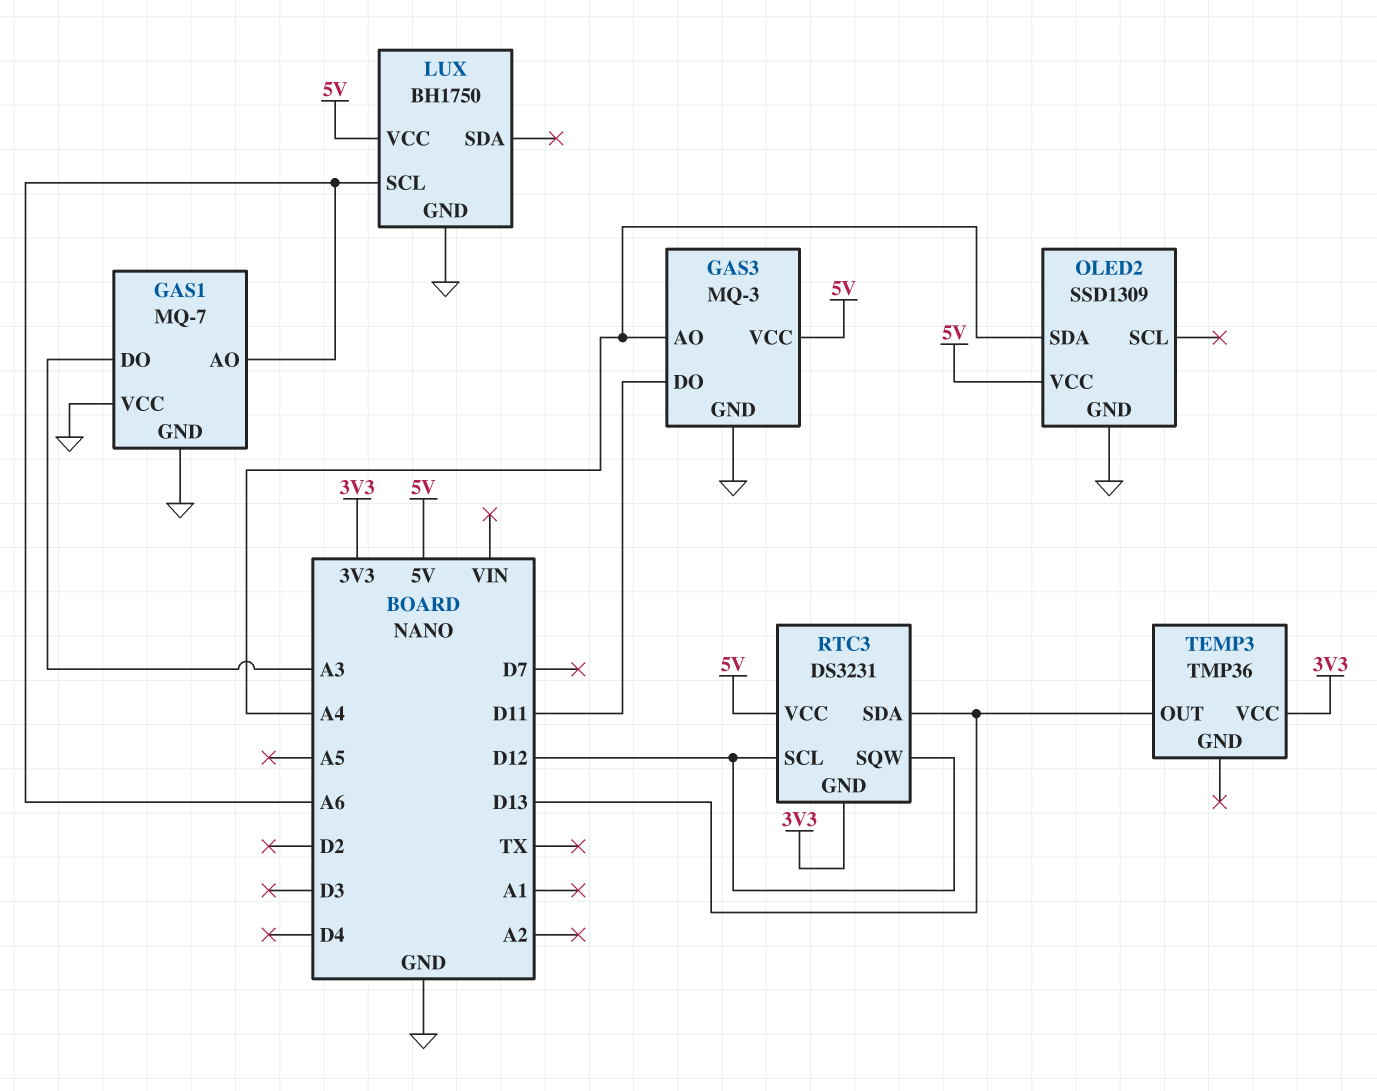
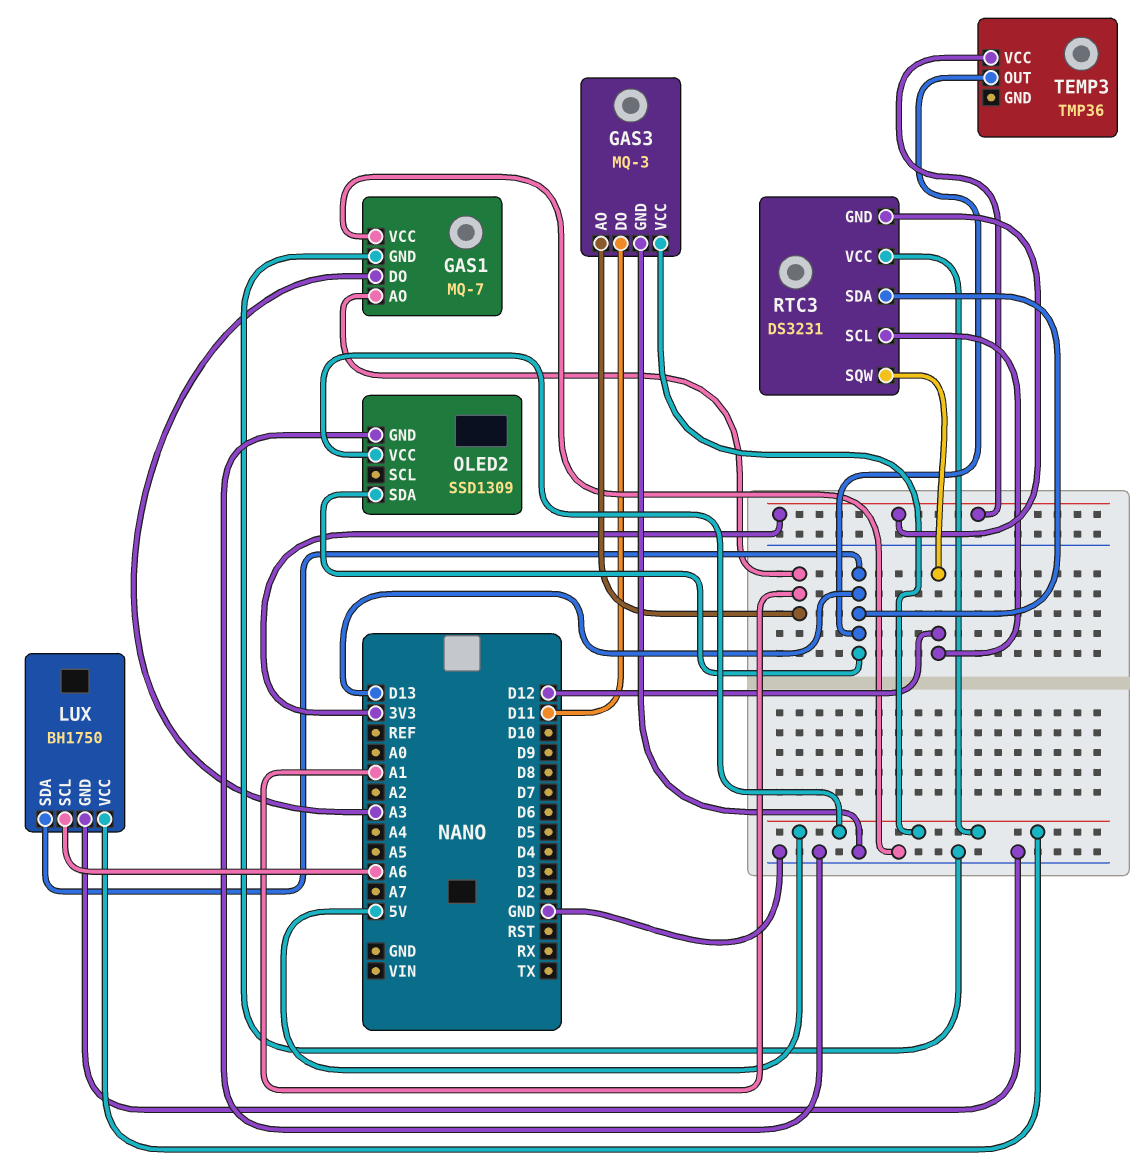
GAS1 pin AO: A6 -> A1
GAS3 pin AO: A4 -> A1
LUX pin SDA: none -> D13
OLED2 pin SDA: A4 -> D13

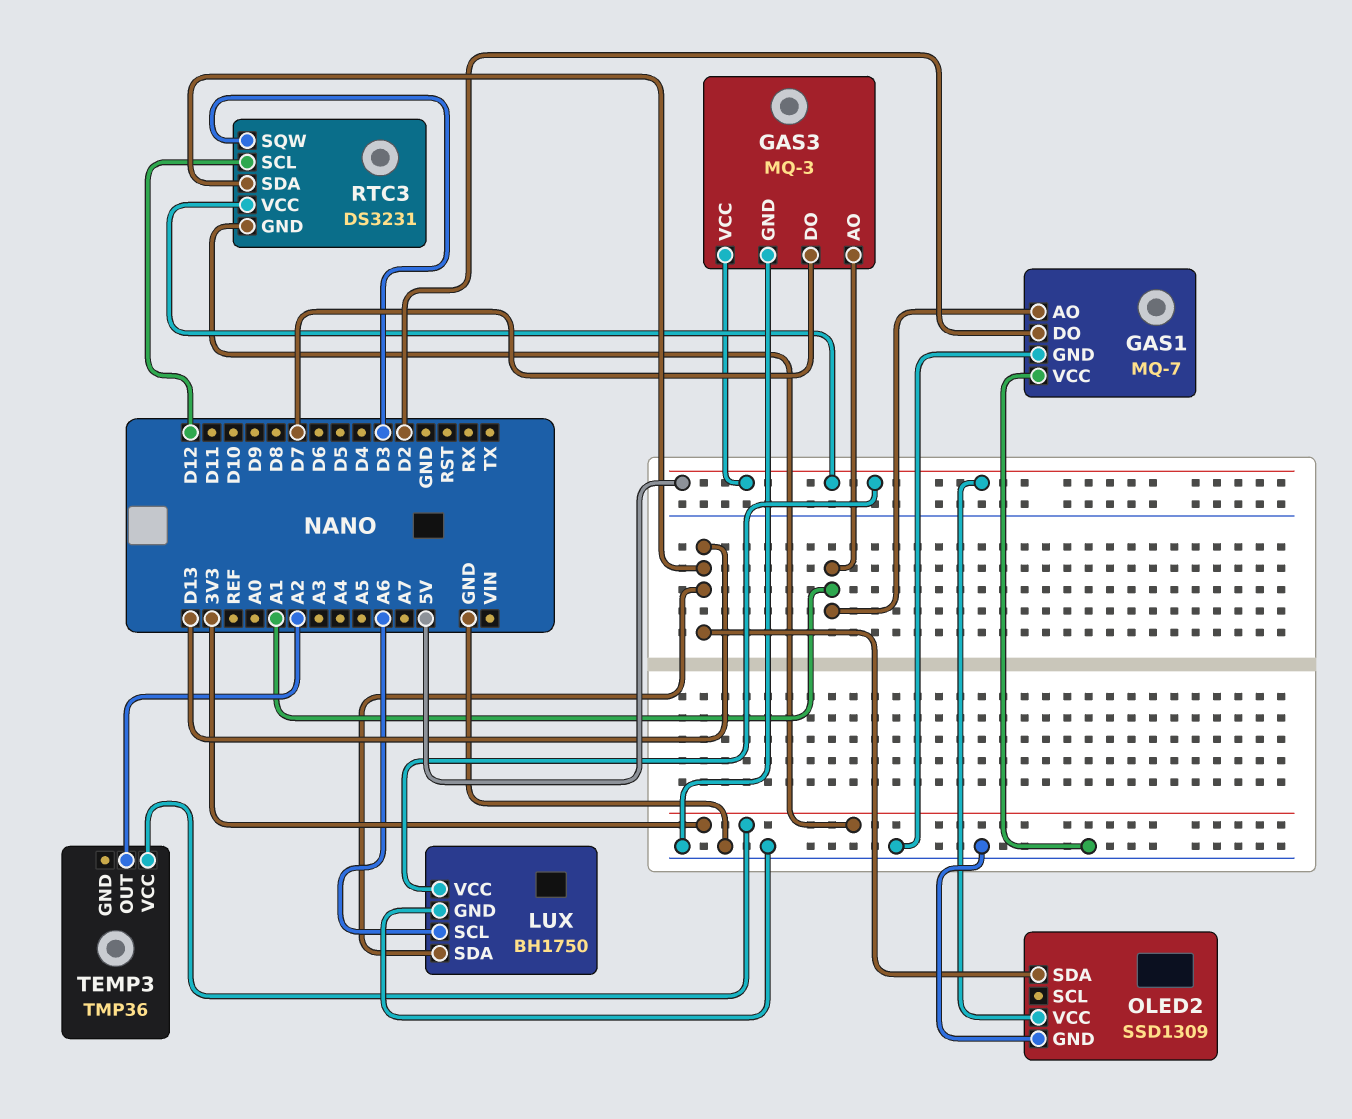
GAS1 pin DO: A3 -> D2
GAS3 pin DO: D11 -> D7
RTC3 pin SQW: D12 -> D3
TEMP3 pin OUT: D13 -> A2

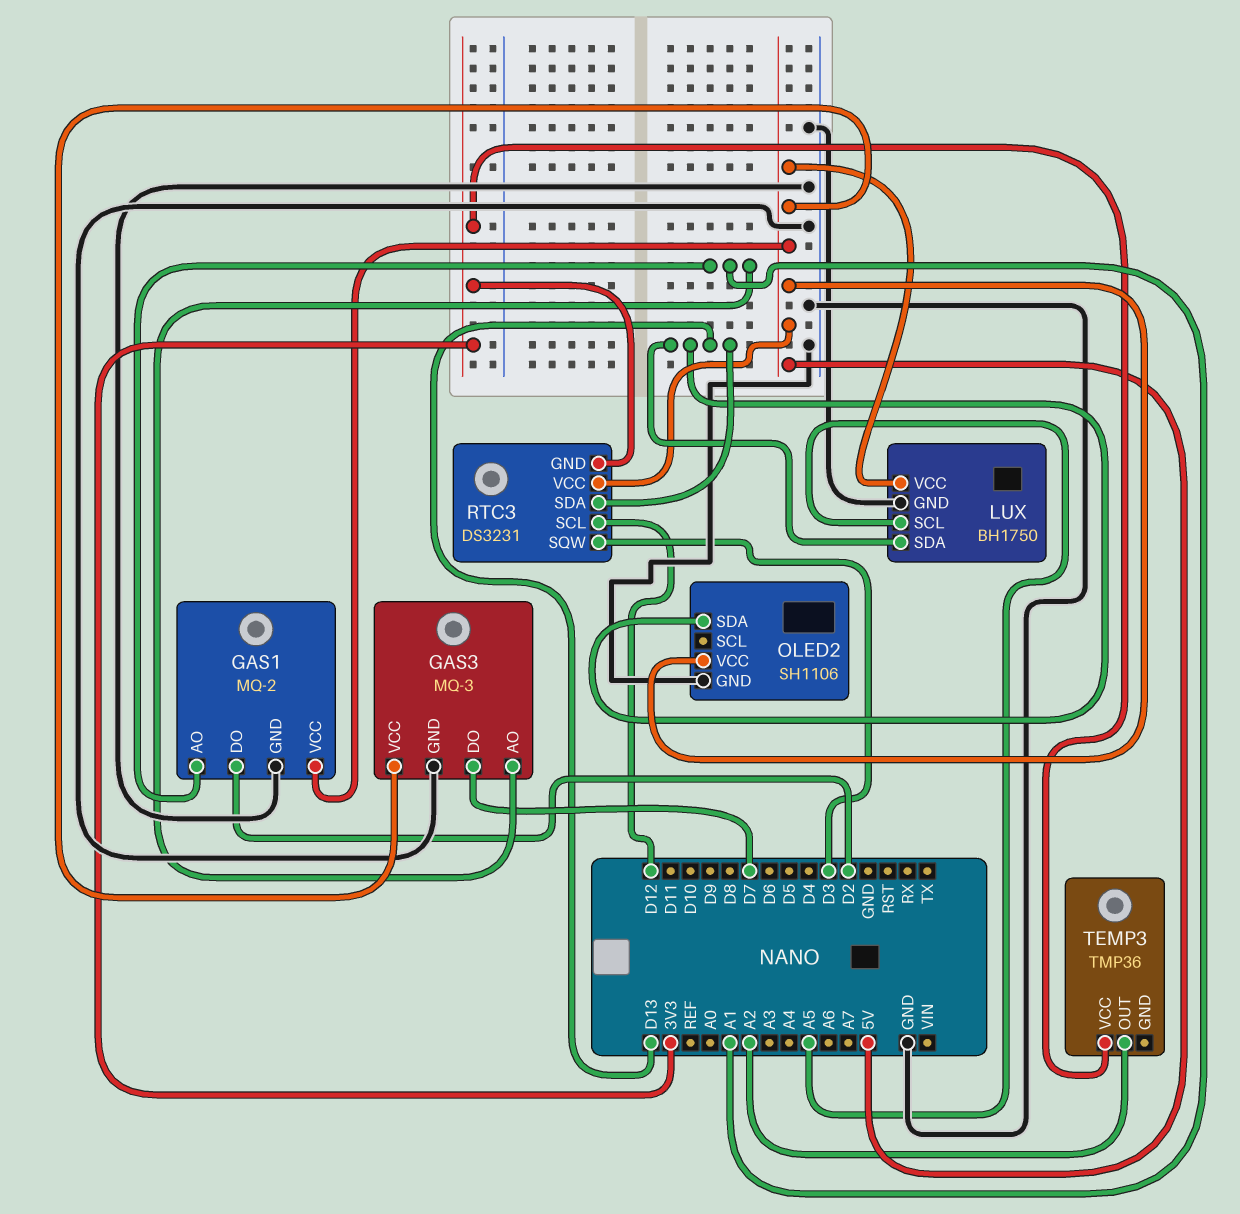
GAS1: MQ-7 -> MQ-2
GAS1 pin VCC: GND -> 5V
LUX pin SCL: A6 -> A5
OLED2: SSD1309 -> SH1106

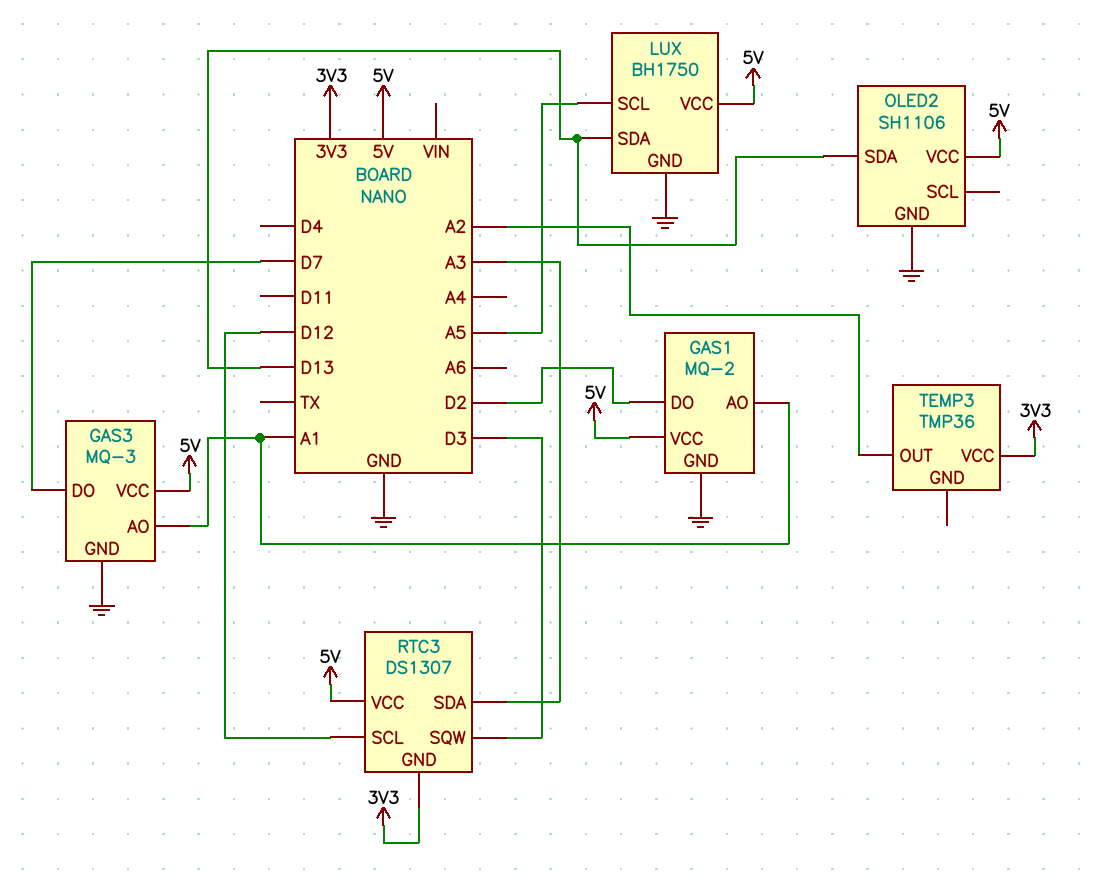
RTC3: DS3231 -> DS1307
RTC3 pin SDA: D13 -> A3

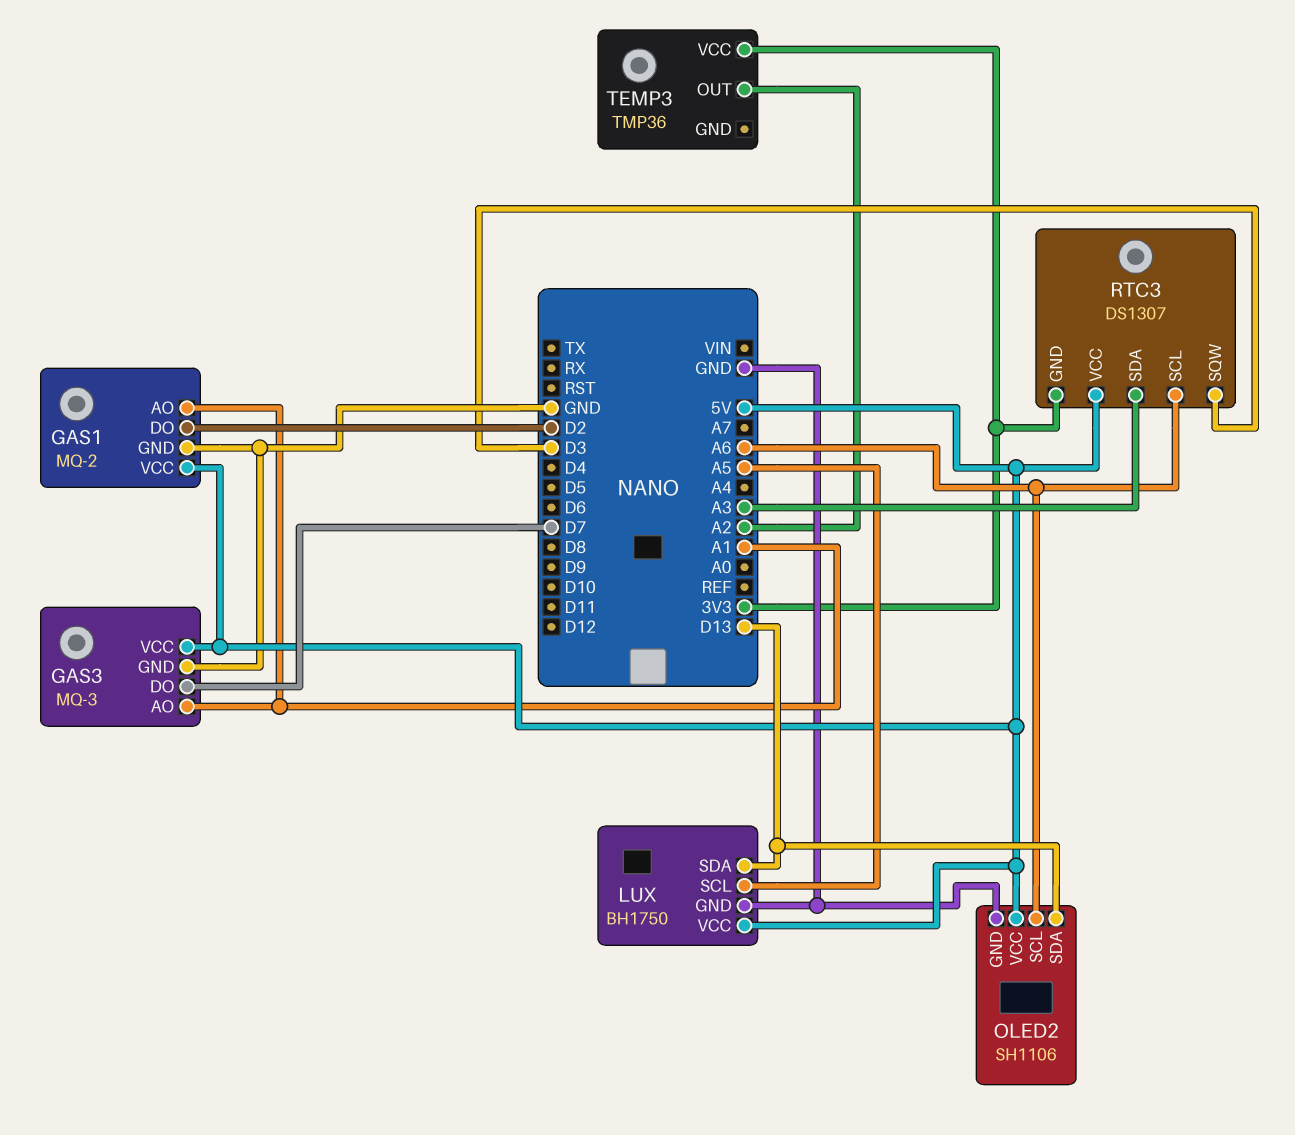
OLED2 pin SCL: none -> A6
RTC3 pin SCL: D12 -> A6

